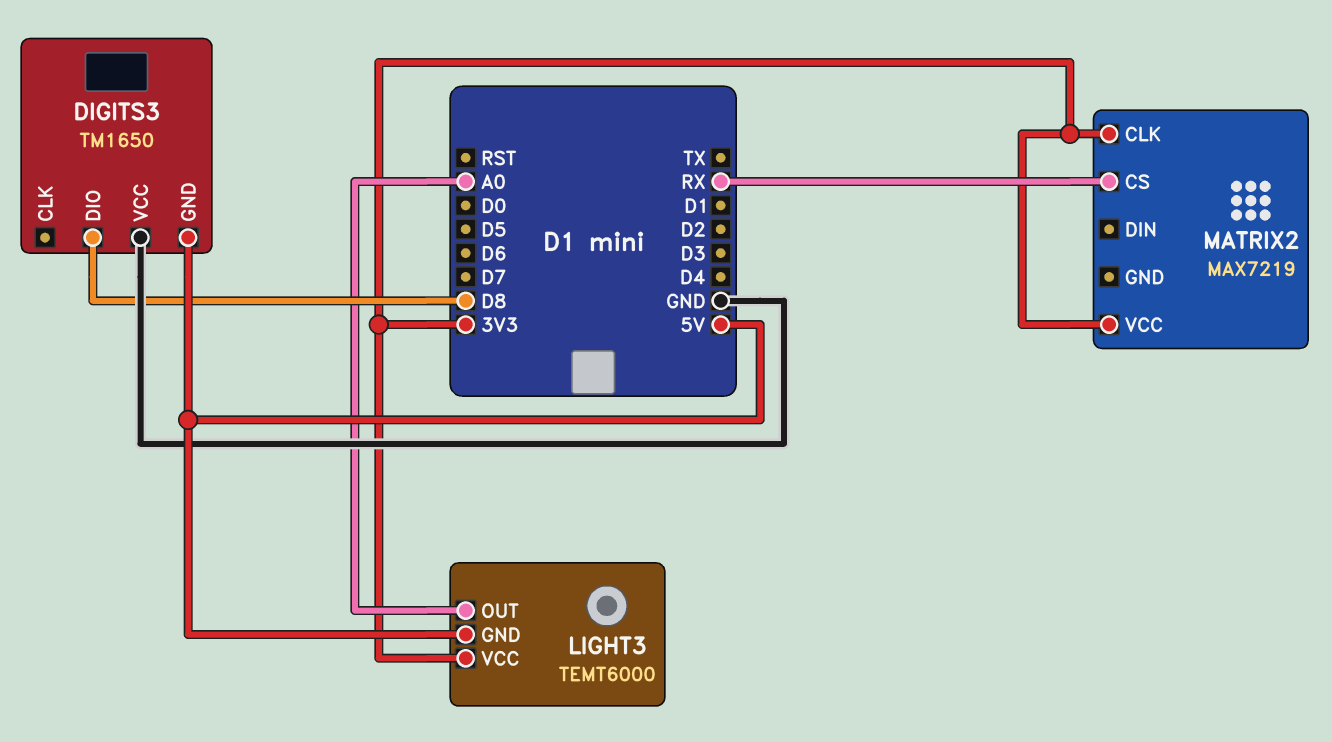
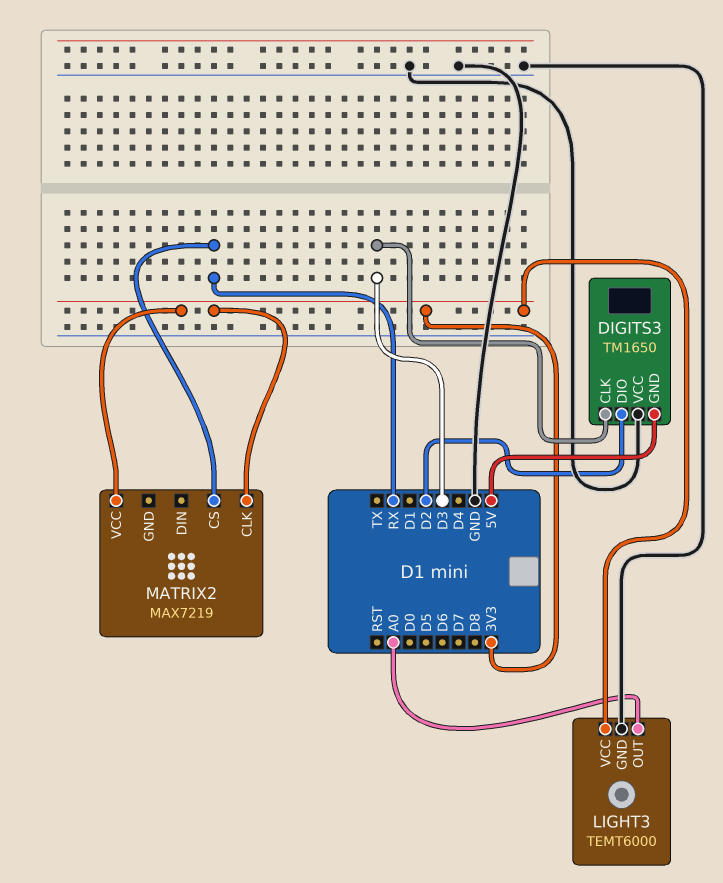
DIGITS3 pin CLK: none -> D3
DIGITS3 pin DIO: D8 -> D2
LIGHT3 pin GND: 5V -> GND

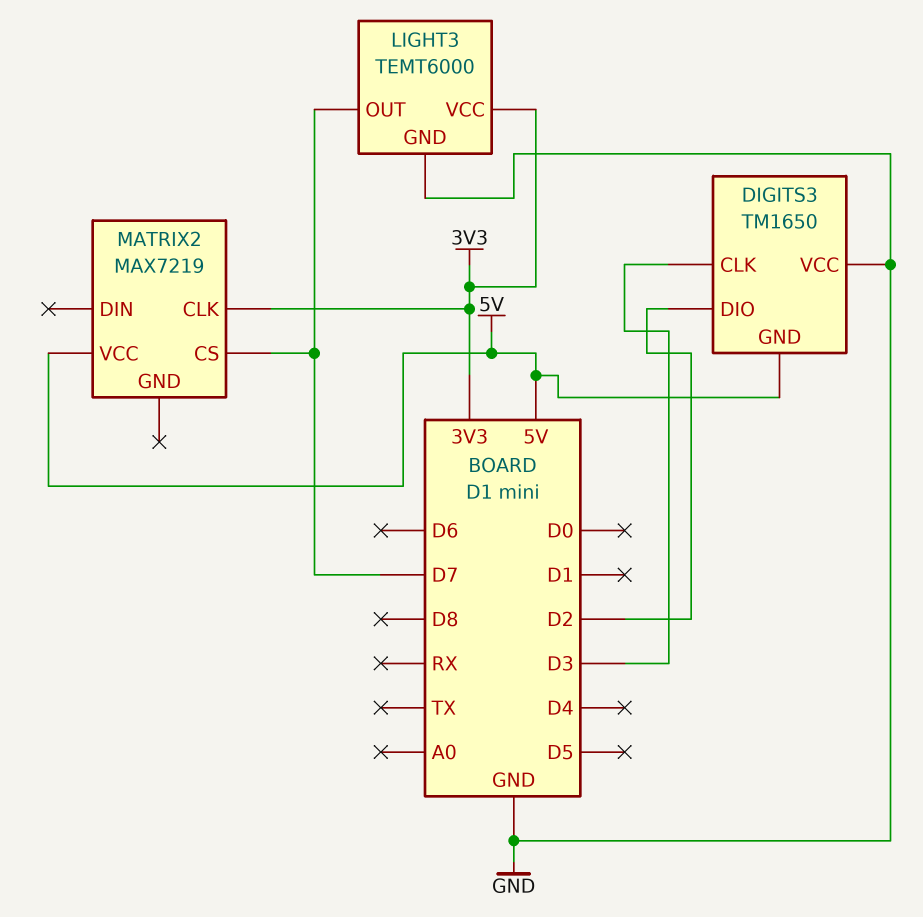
LIGHT3 pin OUT: A0 -> D7
MATRIX2 pin CS: RX -> D7
MATRIX2 pin VCC: 3V3 -> 5V

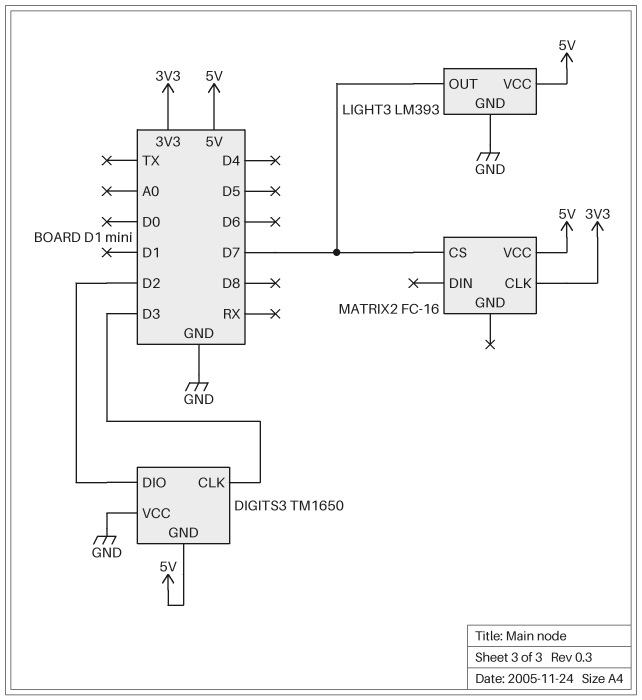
LIGHT3: TEMT6000 -> LM393
LIGHT3 pin VCC: 3V3 -> 5V
MATRIX2: MAX7219 -> FC-16

